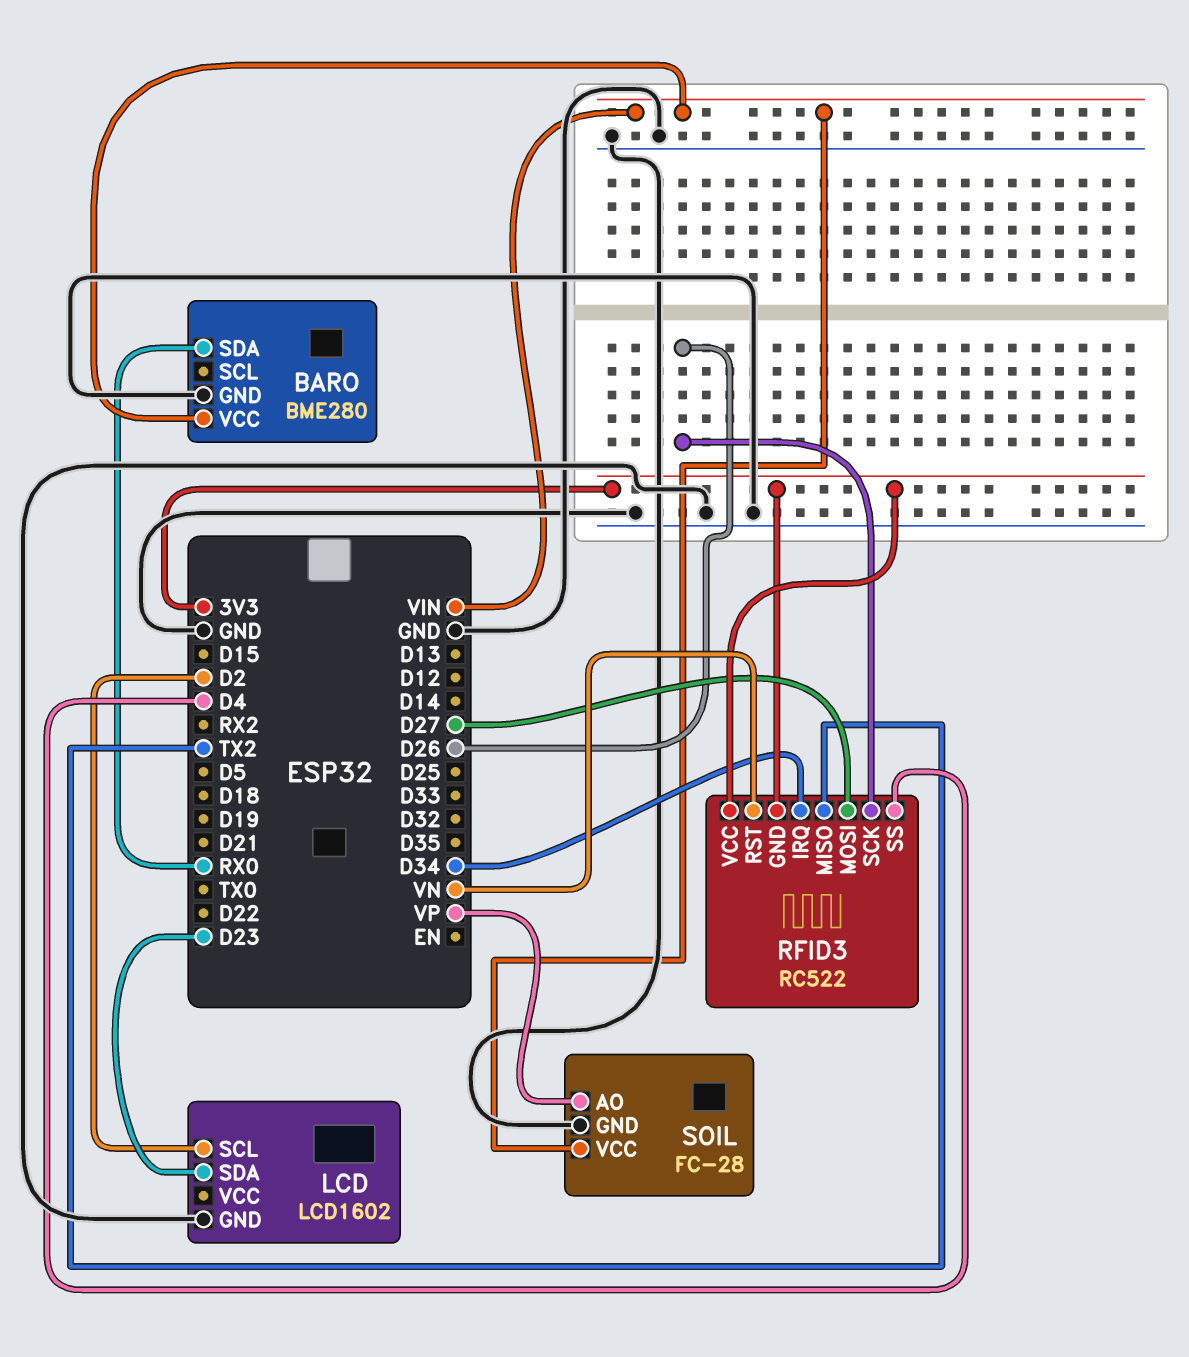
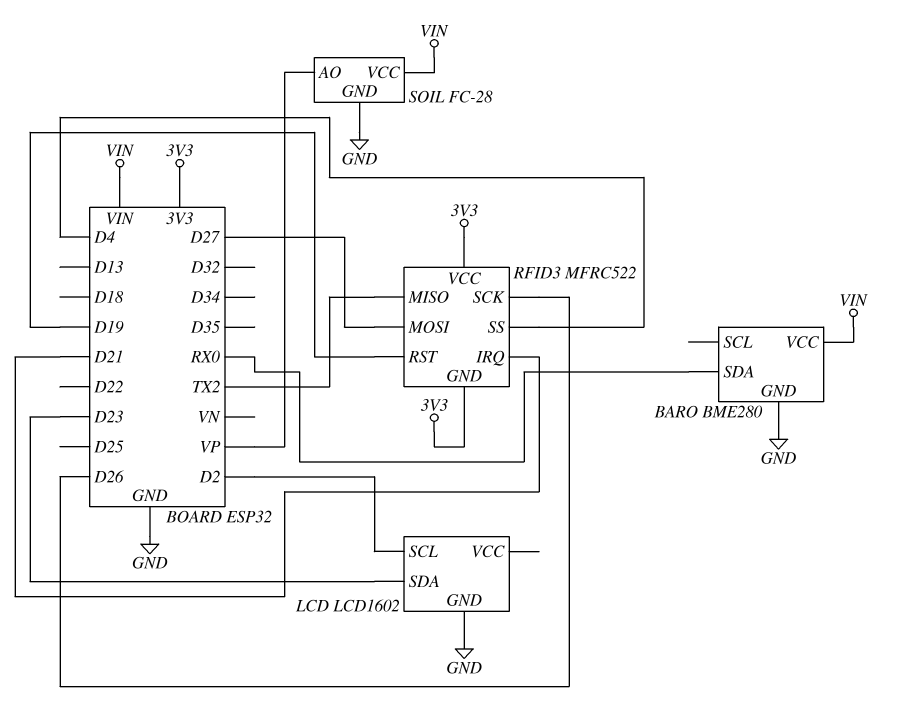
RFID3: RC522 -> MFRC522
RFID3 pin IRQ: D34 -> D21
RFID3 pin RST: VN -> D19

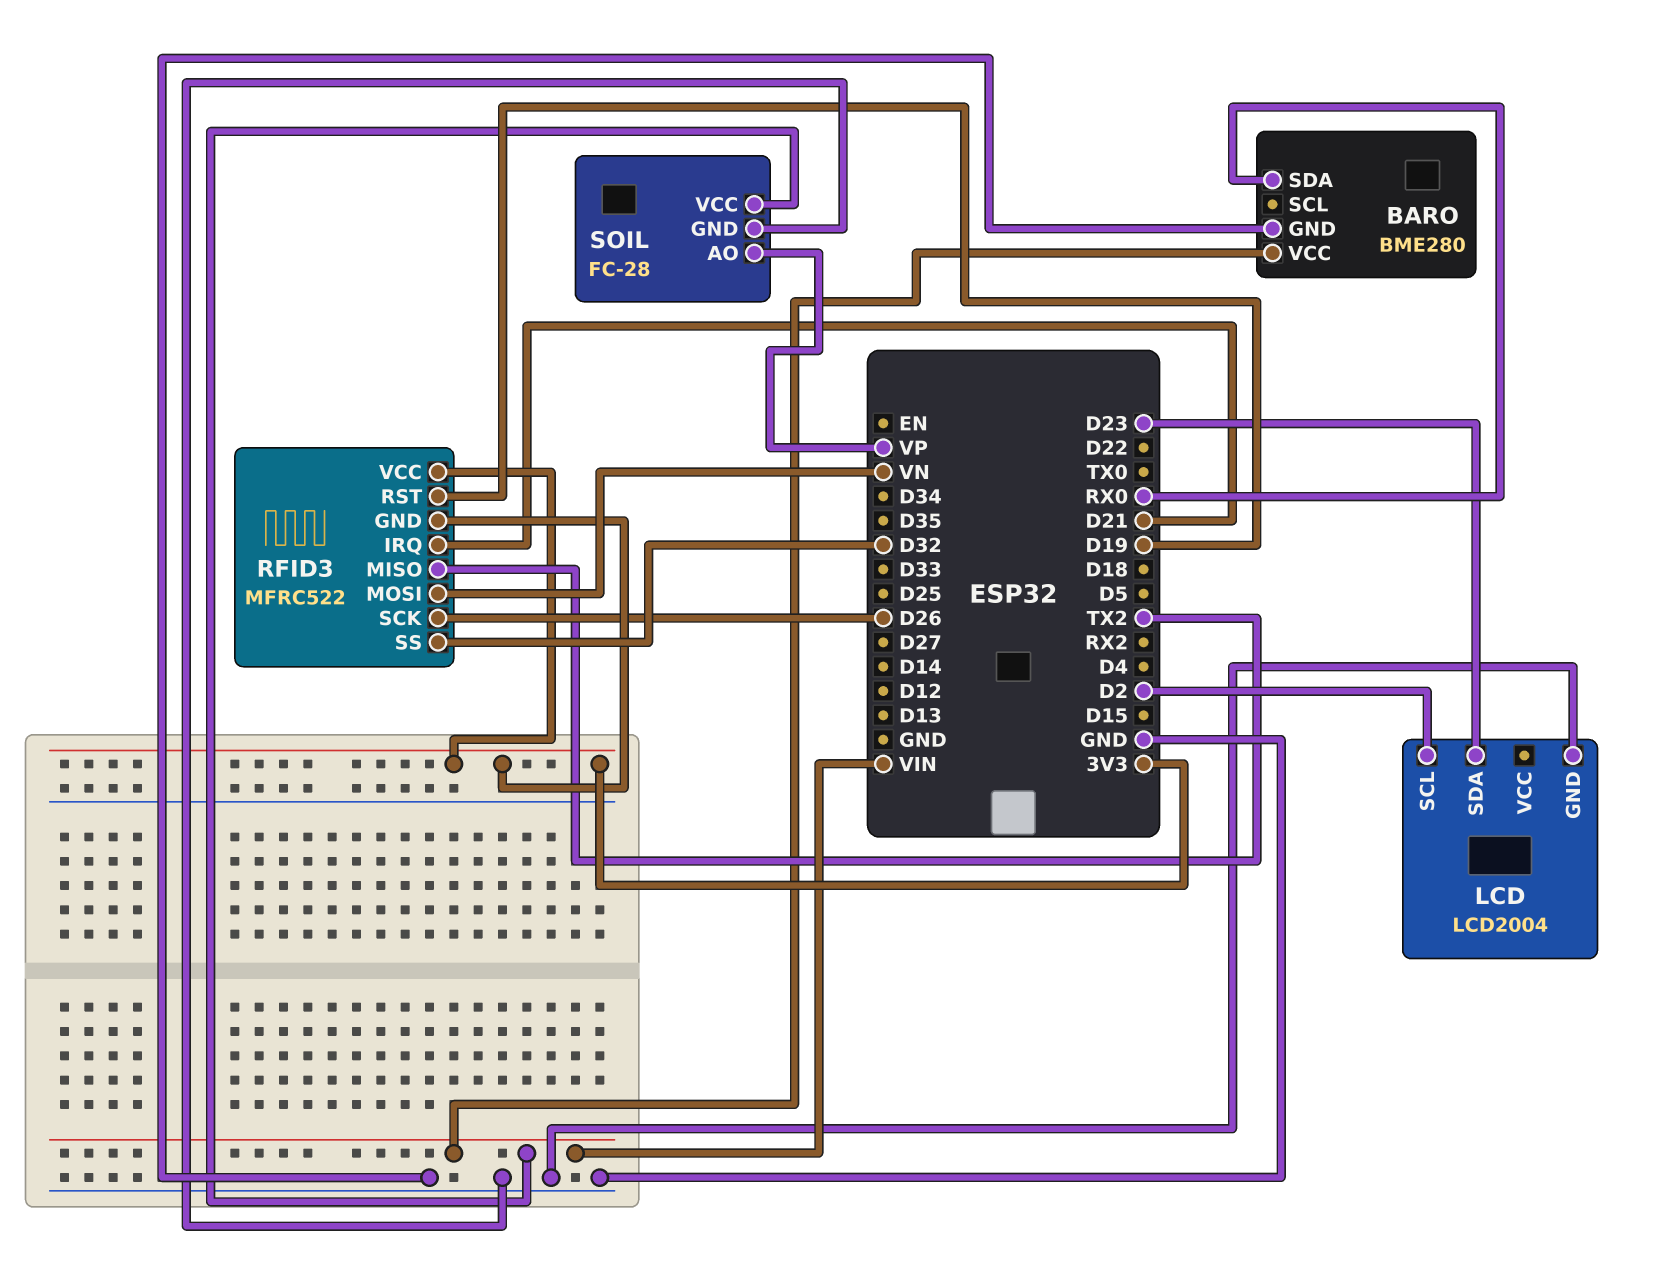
LCD: LCD1602 -> LCD2004
RFID3 pin MOSI: D27 -> VN
RFID3 pin SS: D4 -> D32

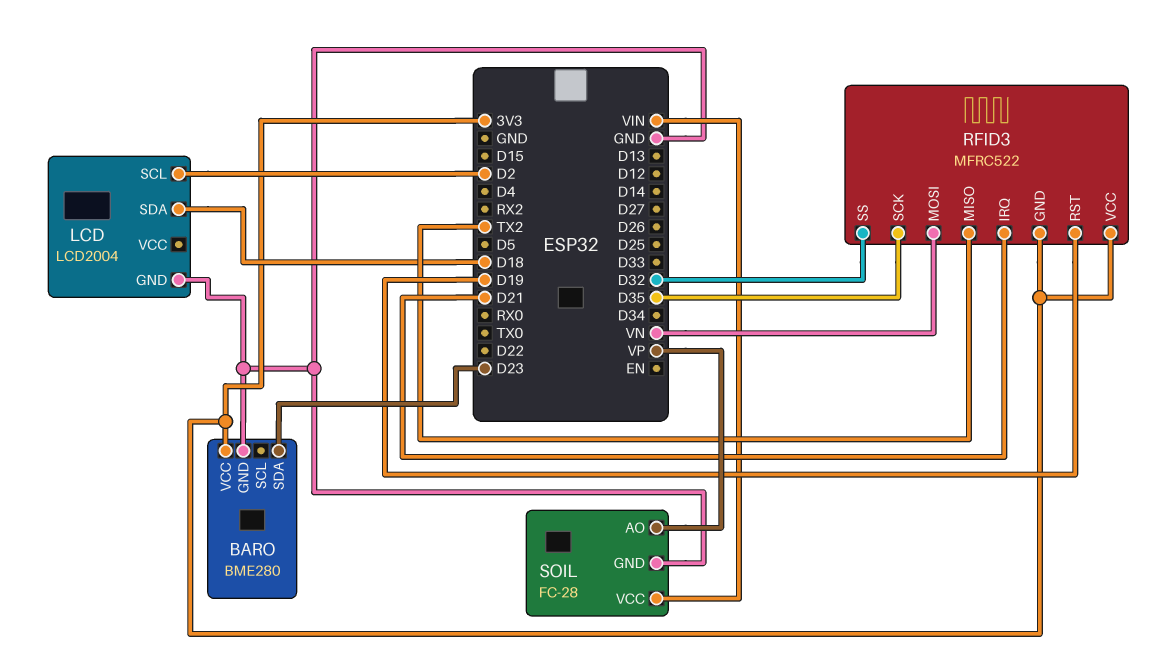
BARO pin SDA: RX0 -> D23
BARO pin VCC: VIN -> 3V3
LCD pin SDA: D23 -> D18
RFID3 pin SCK: D26 -> D35

